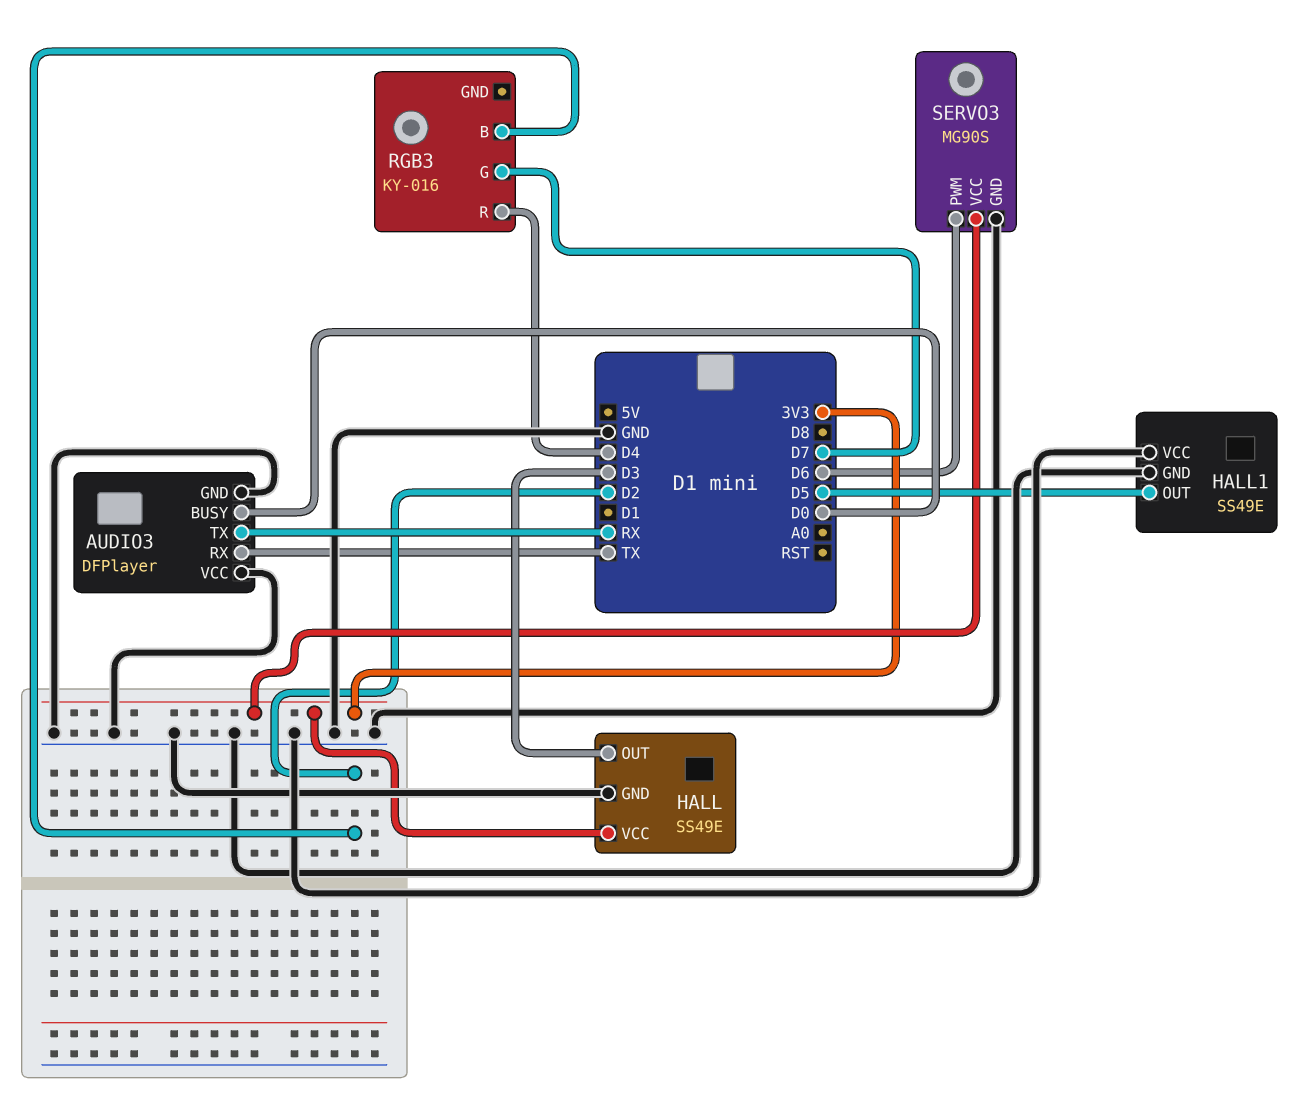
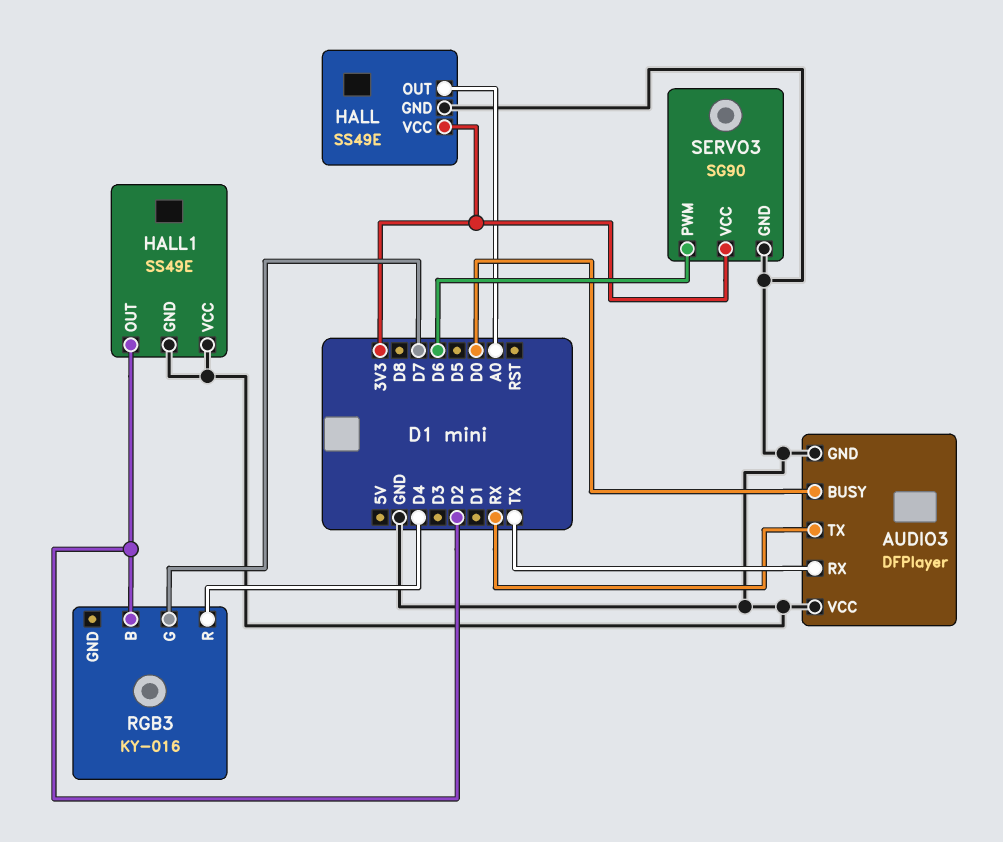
HALL pin OUT: D3 -> A0
HALL1 pin OUT: D5 -> D2
SERVO3: MG90S -> SG90

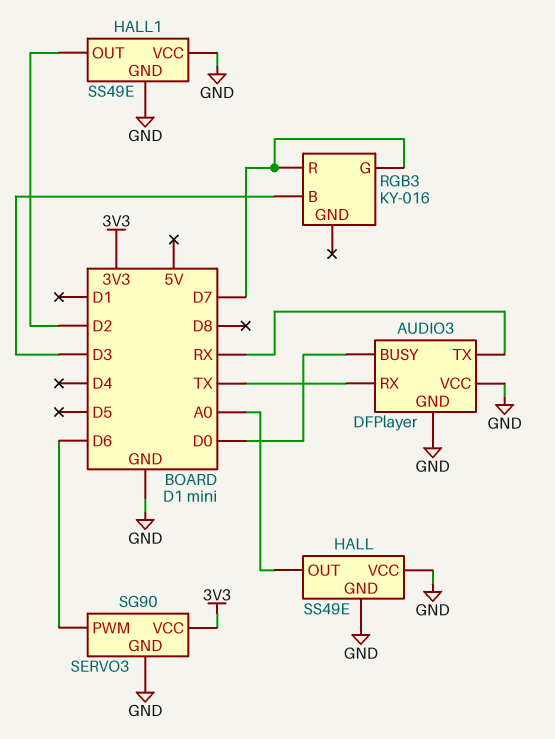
HALL pin VCC: 3V3 -> GND
RGB3 pin B: D2 -> D3
RGB3 pin R: D4 -> D7

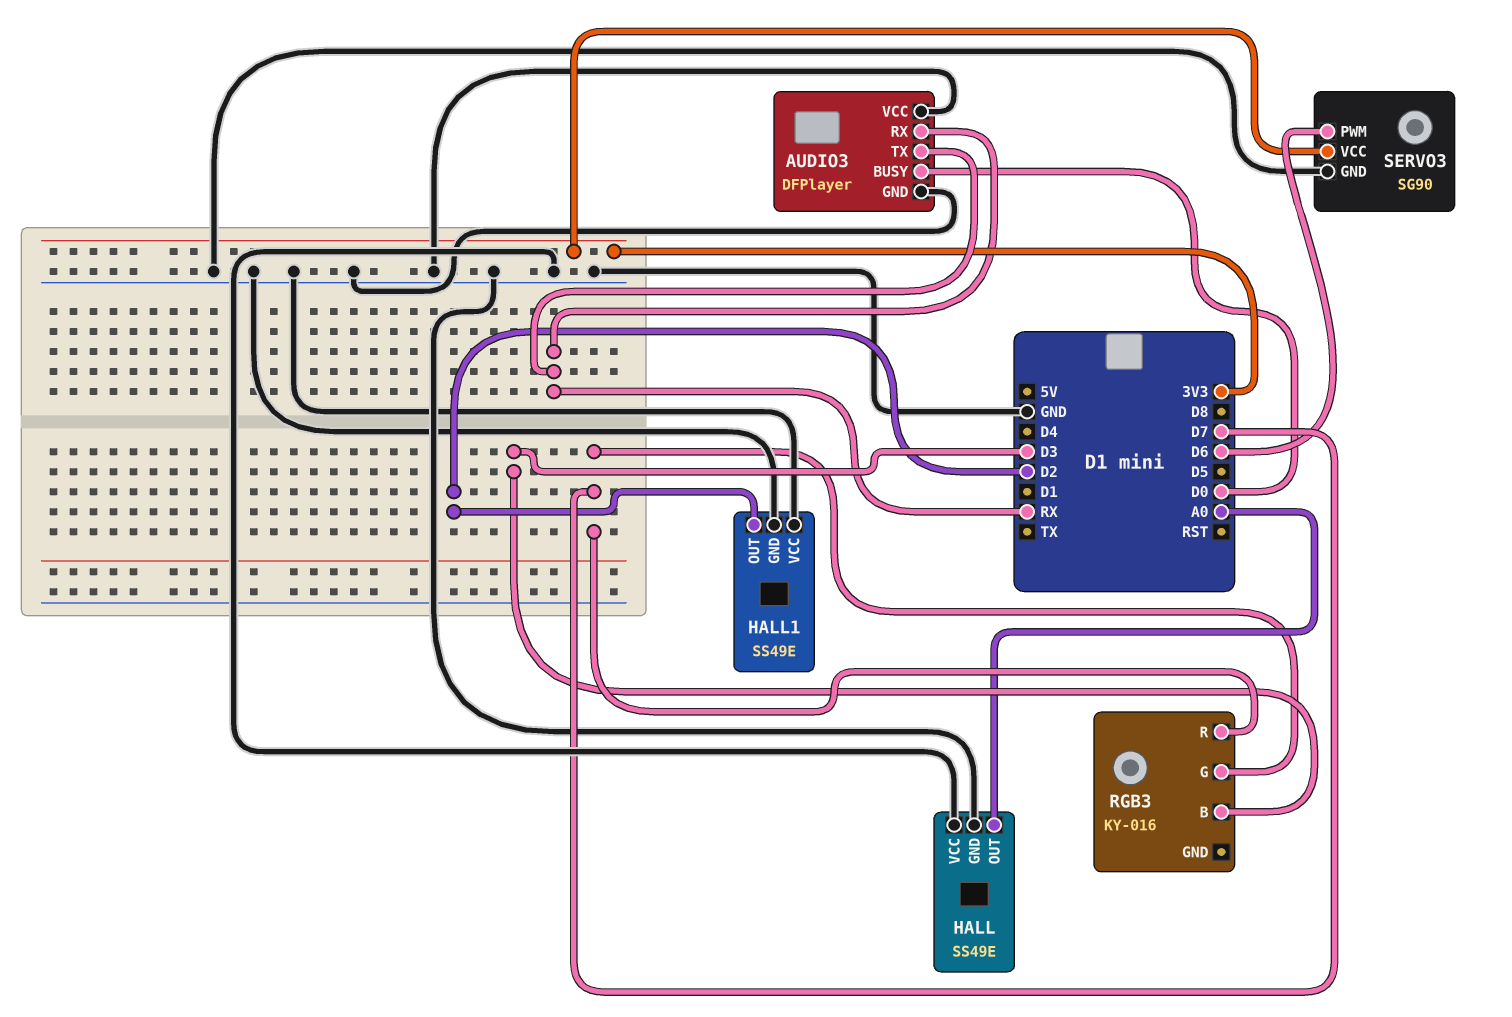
AUDIO3 pin RX: TX -> RX

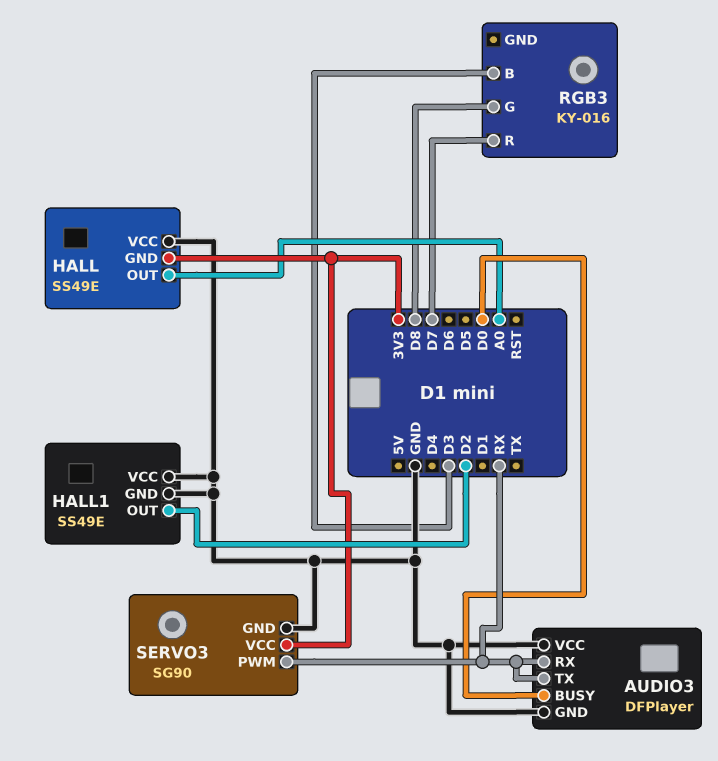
HALL pin GND: GND -> 3V3
RGB3 pin G: D7 -> D8
SERVO3 pin PWM: D6 -> RX

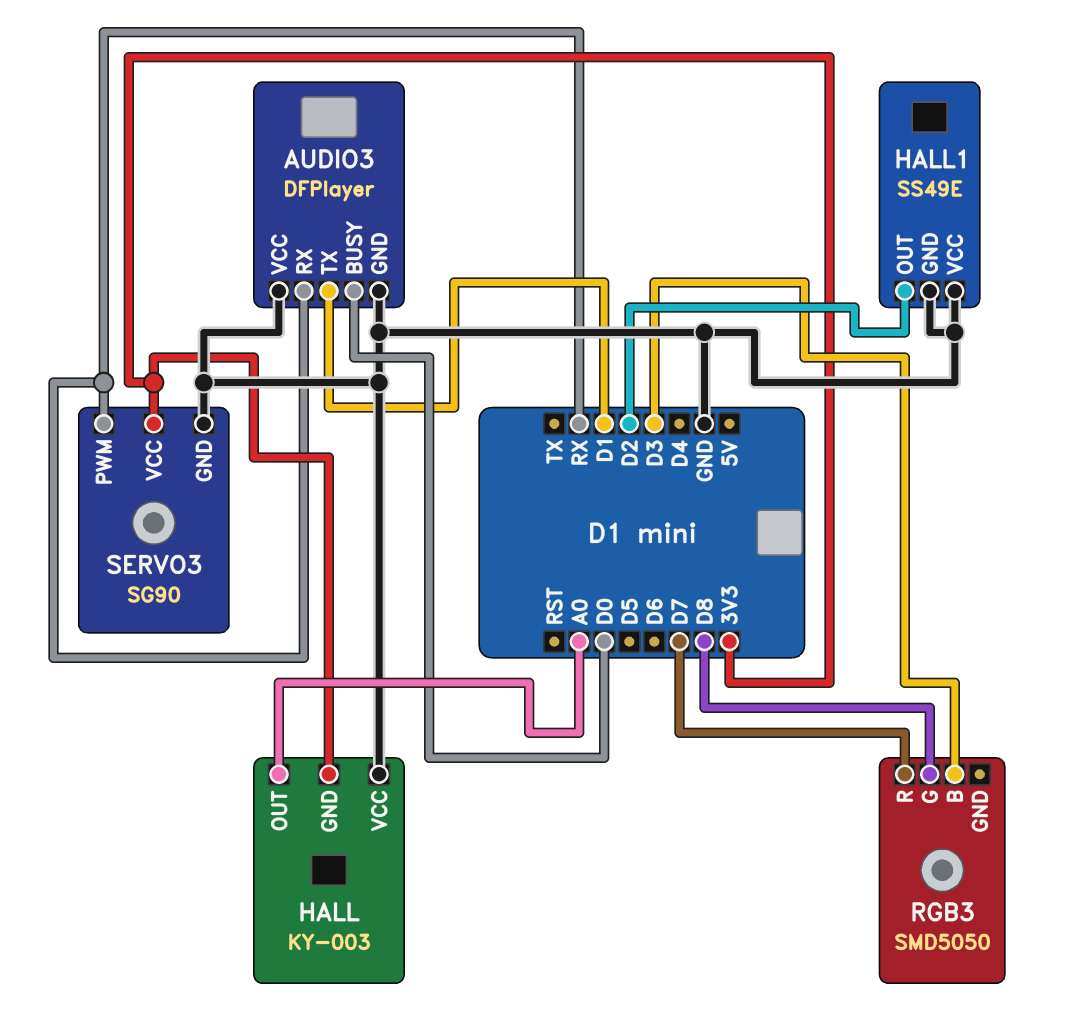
AUDIO3 pin TX: RX -> D1
HALL: SS49E -> KY-003
RGB3: KY-016 -> SMD5050

